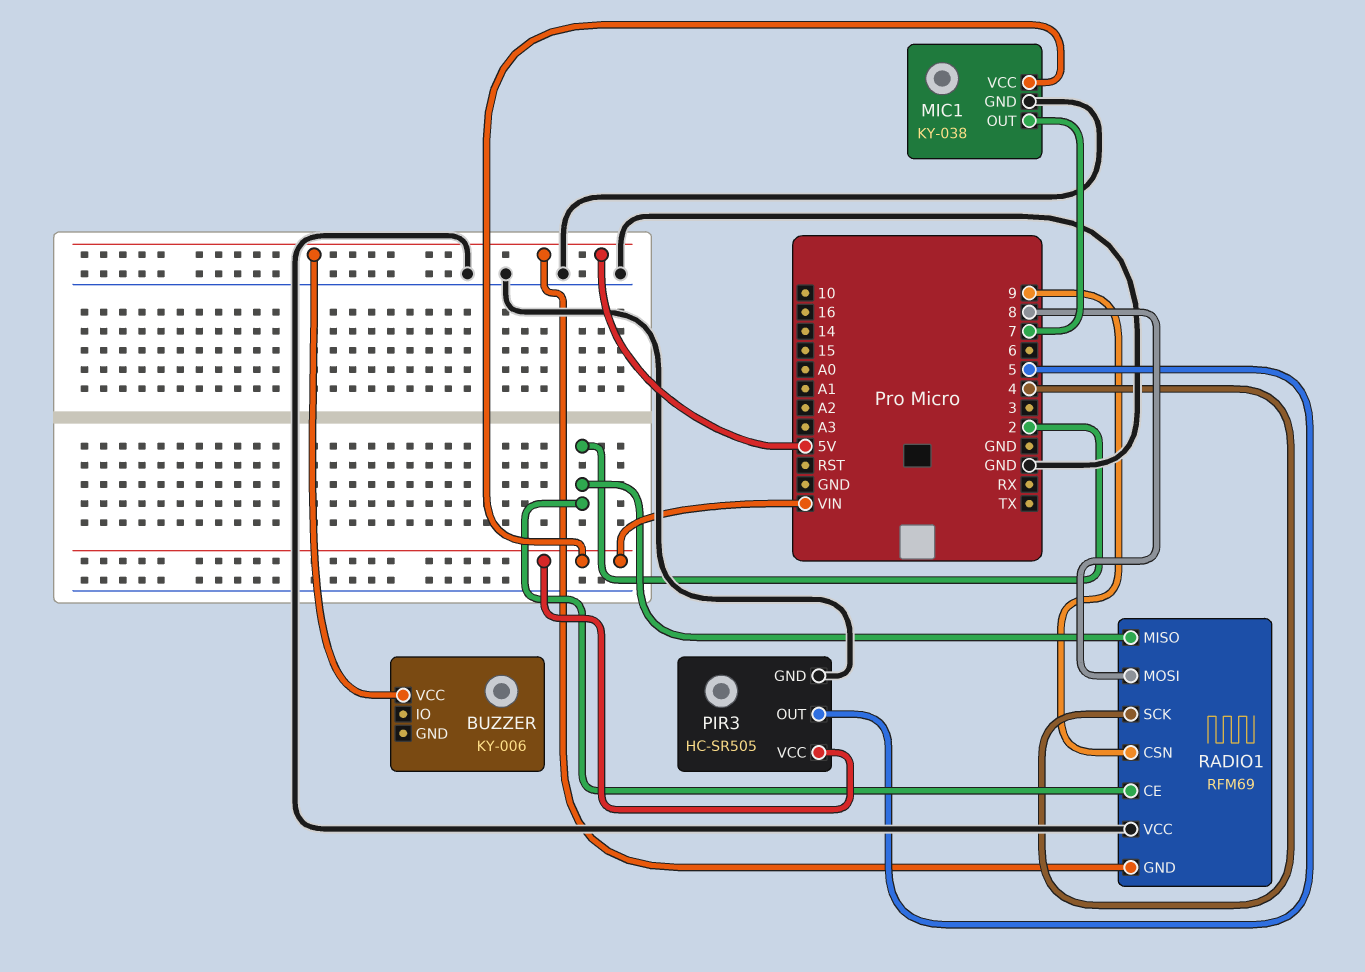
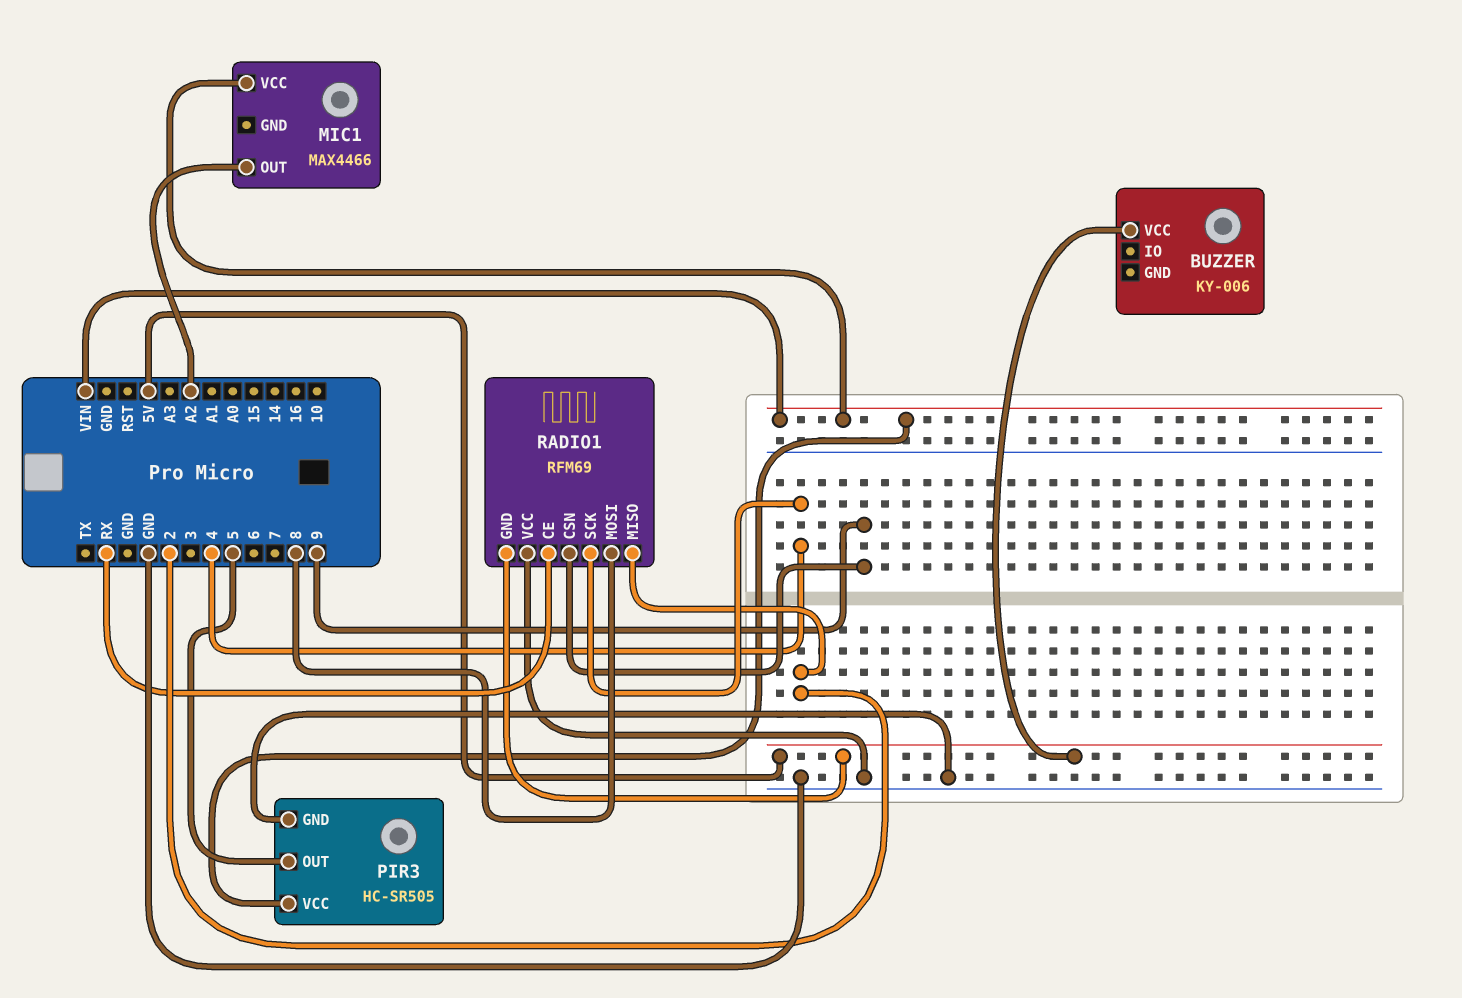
MIC1: KY-038 -> MAX4466
MIC1 pin GND: GND -> none
MIC1 pin OUT: 7 -> A2
RADIO1 pin CE: 2 -> RX

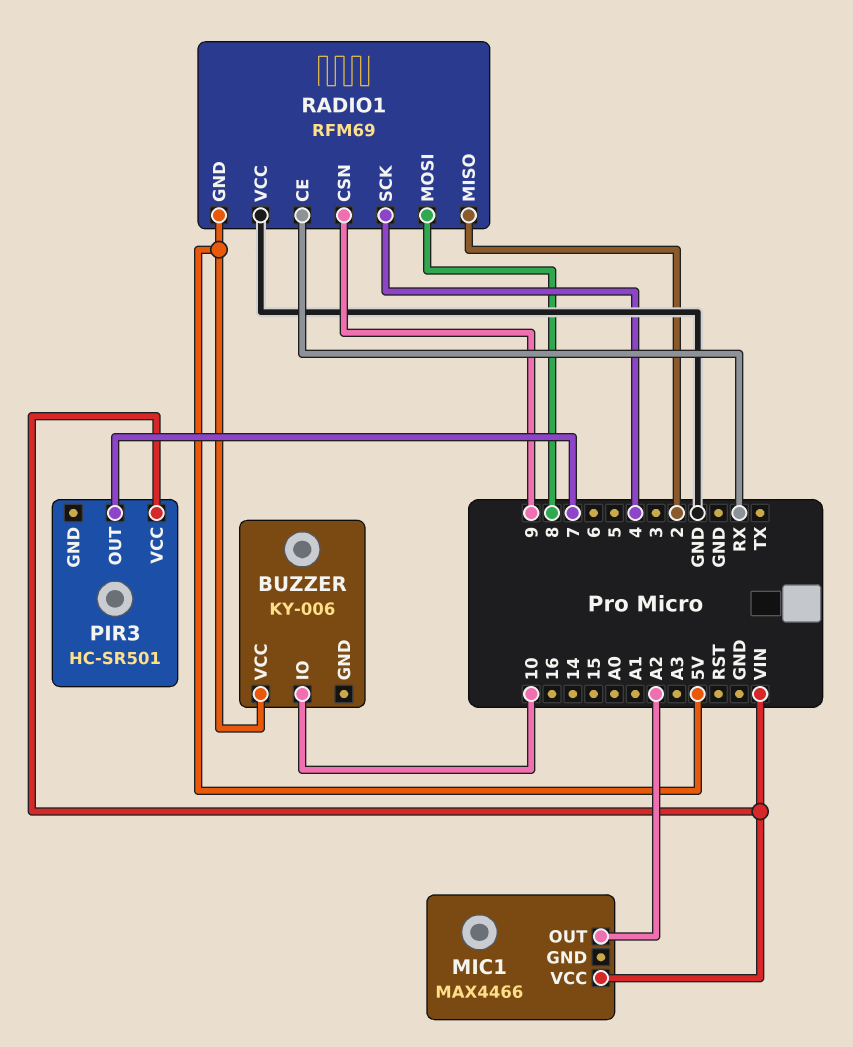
BUZZER pin IO: none -> 10
PIR3: HC-SR505 -> HC-SR501
PIR3 pin GND: GND -> none
PIR3 pin OUT: 5 -> 7

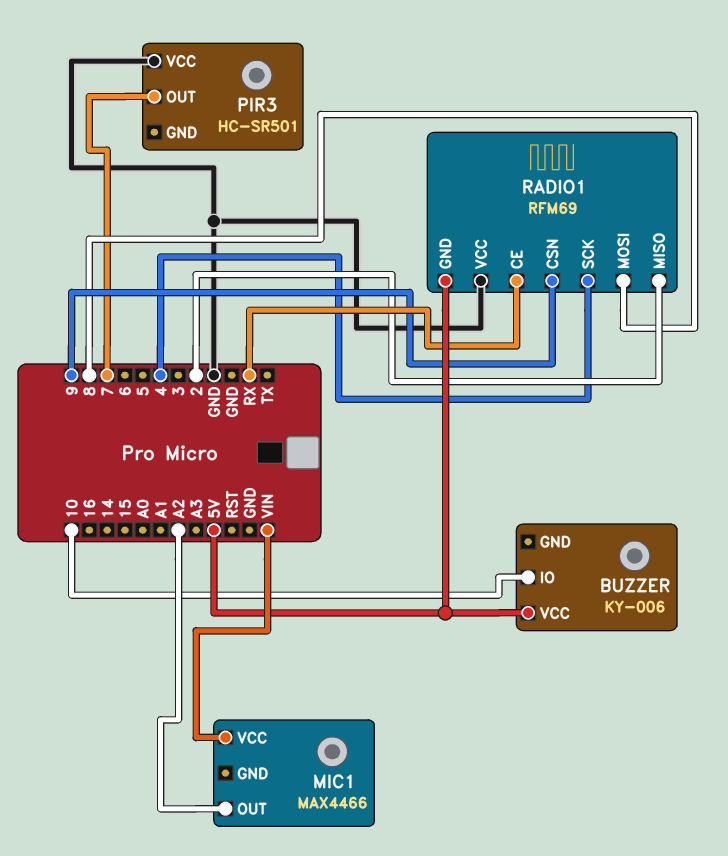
PIR3 pin VCC: VIN -> GND

